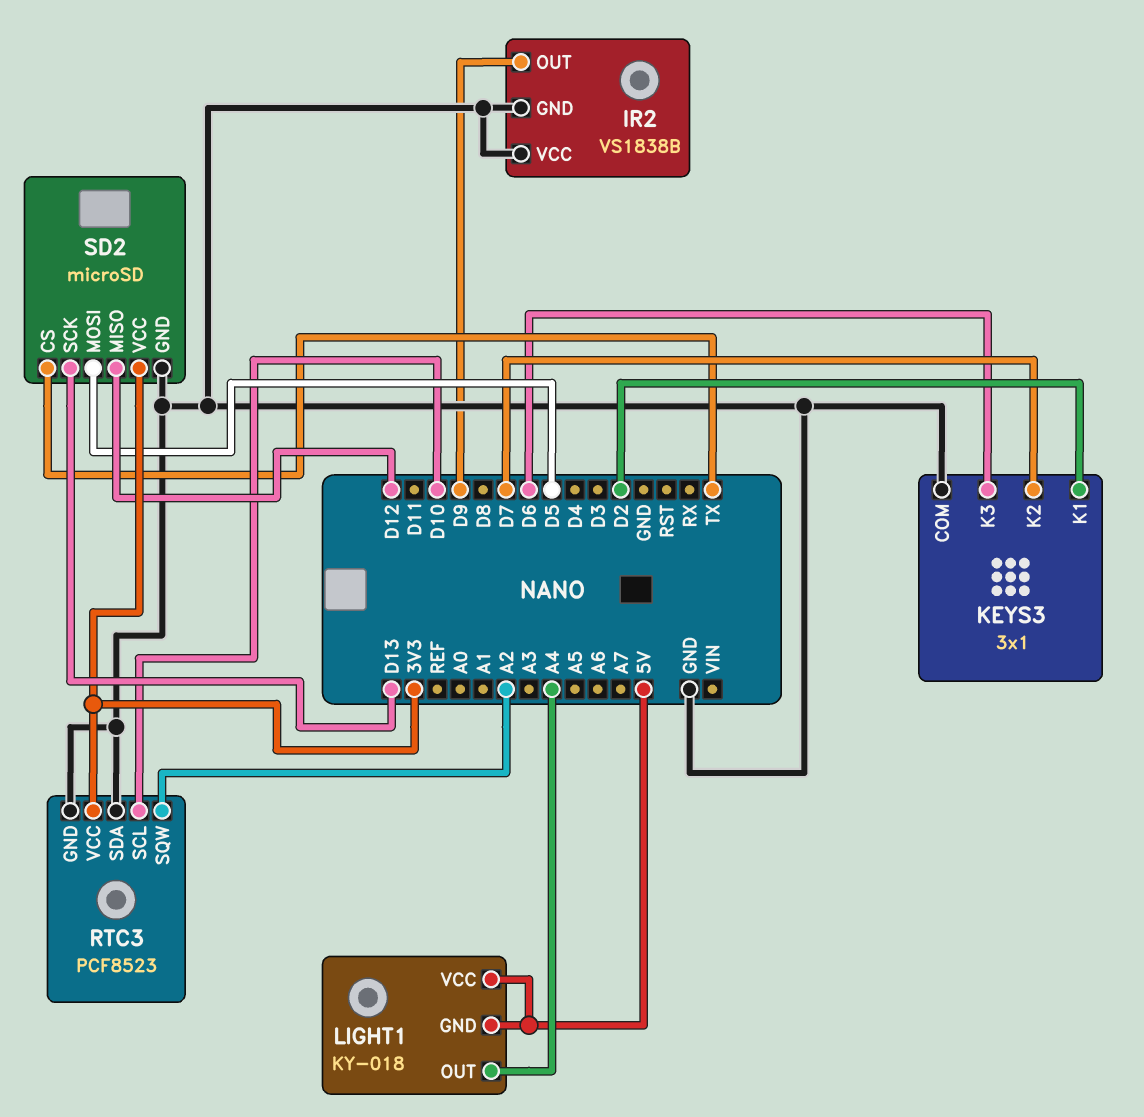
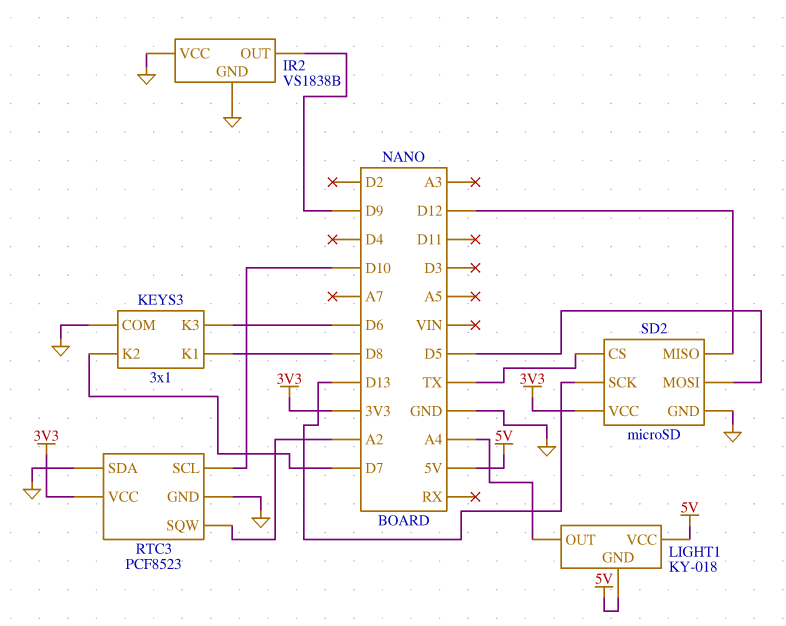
KEYS3 pin K1: D2 -> D8

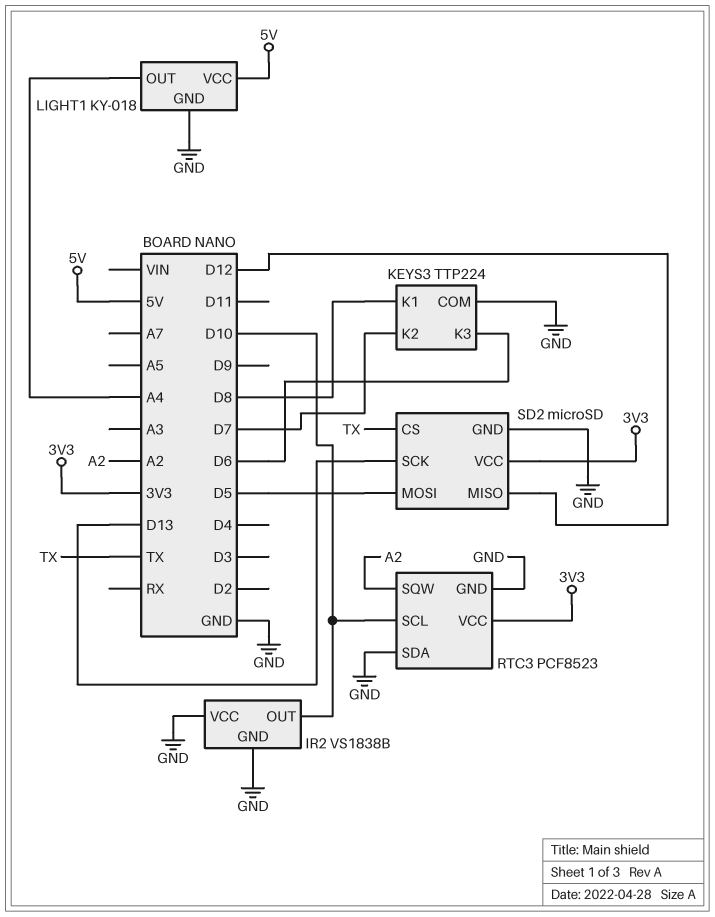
IR2 pin OUT: D9 -> D10
KEYS3: 3x1 -> TTP224
LIGHT1 pin GND: 5V -> GND

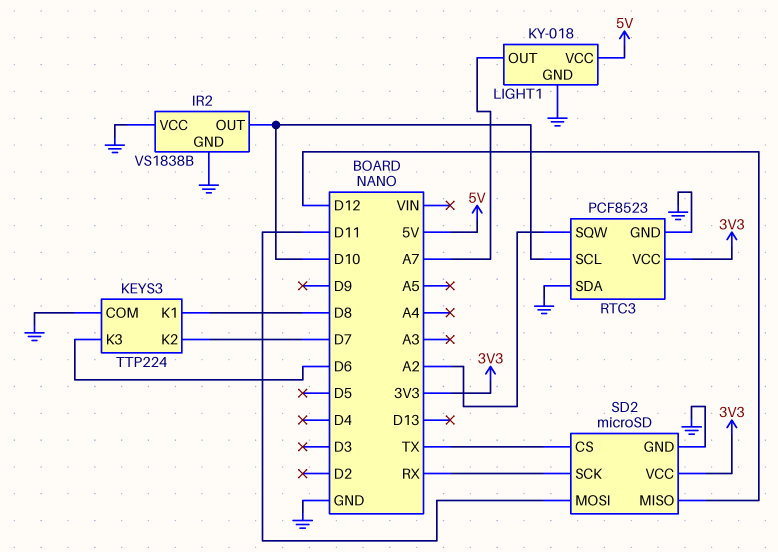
LIGHT1 pin OUT: A4 -> A7
SD2 pin MOSI: D5 -> D11
SD2 pin SCK: D13 -> RX

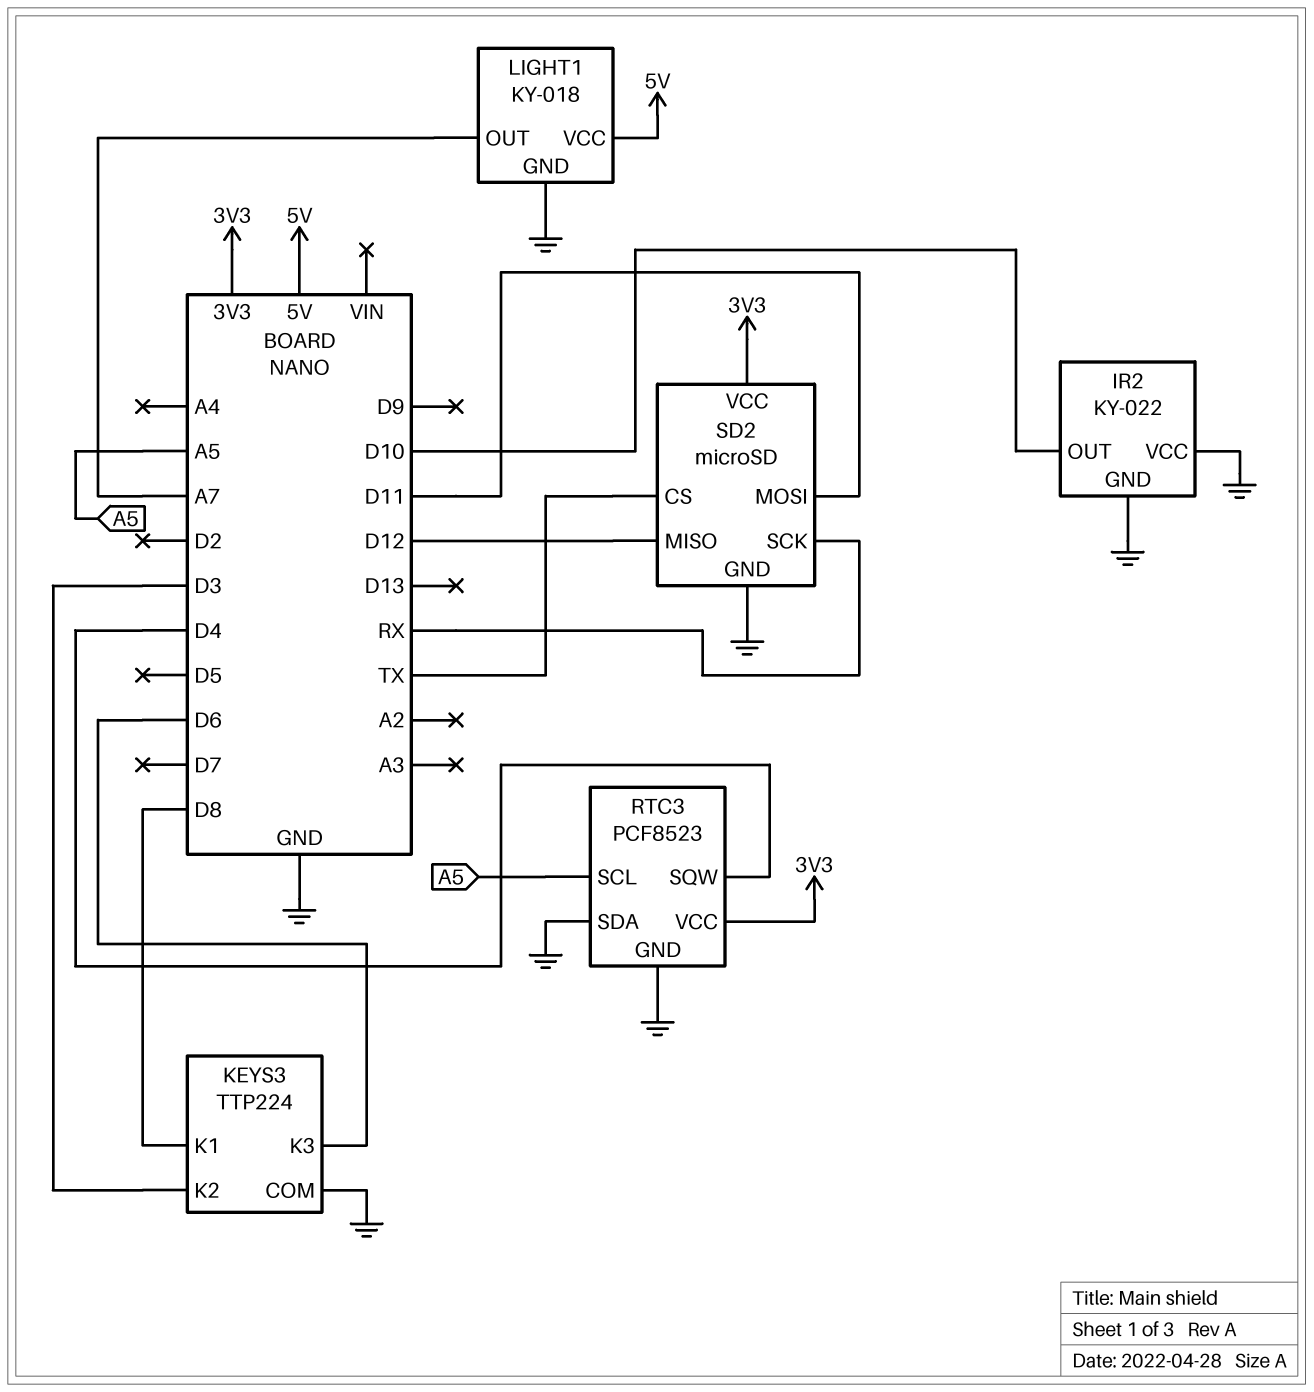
IR2: VS1838B -> KY-022
KEYS3 pin K2: D7 -> D3
RTC3 pin SCL: D10 -> A5
RTC3 pin SQW: A2 -> D4

